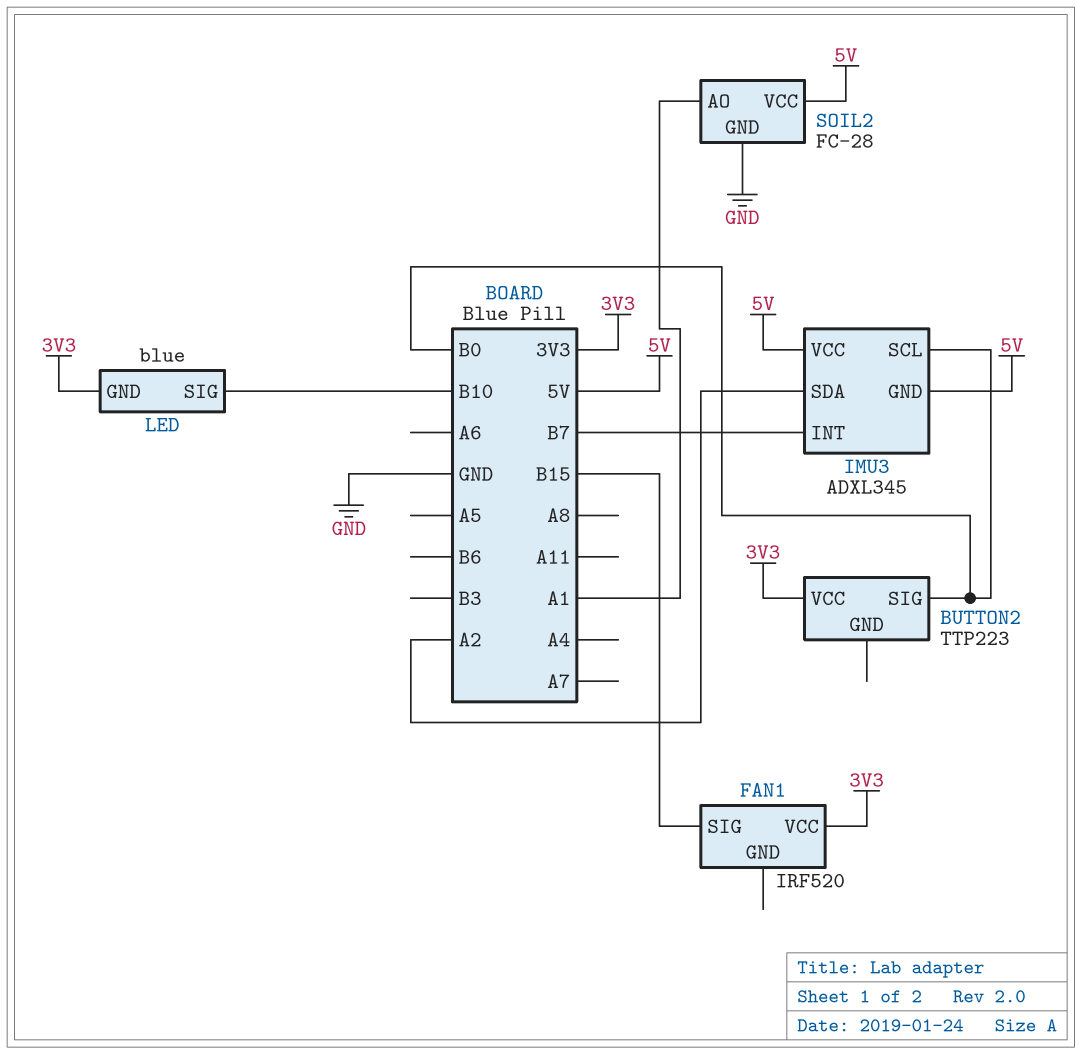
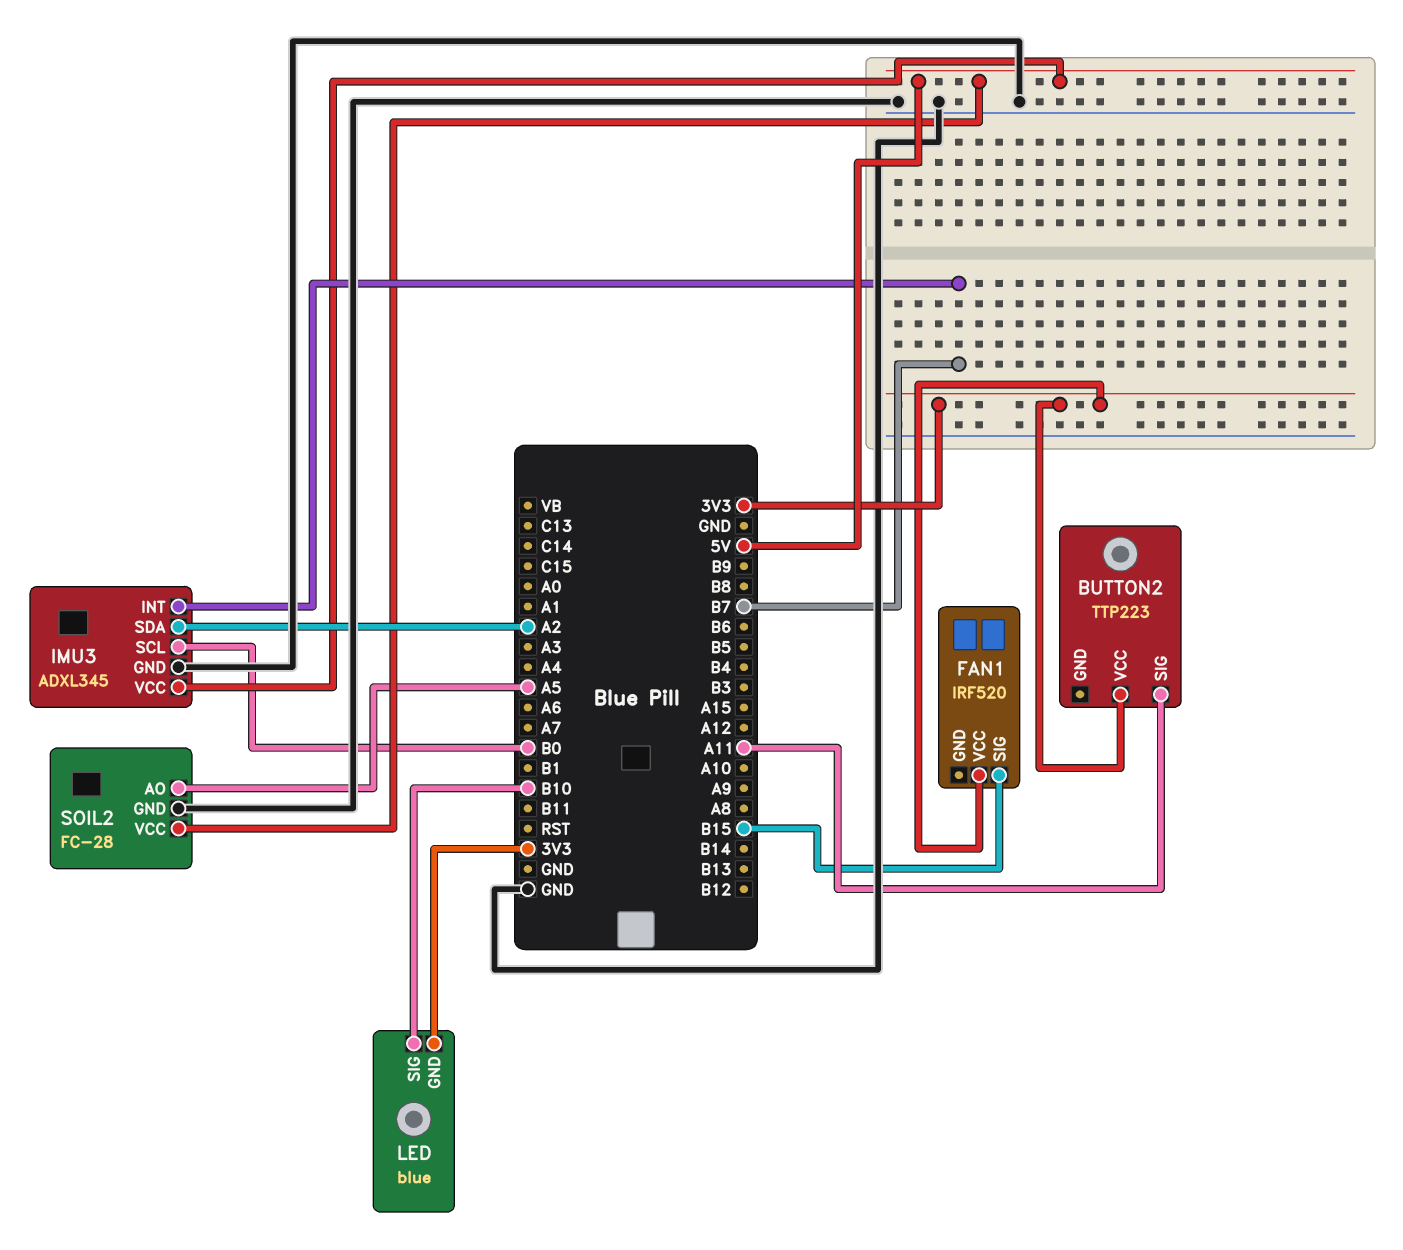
BUTTON2 pin SIG: B0 -> A11
IMU3 pin GND: 5V -> GND
SOIL2 pin AO: A1 -> A5

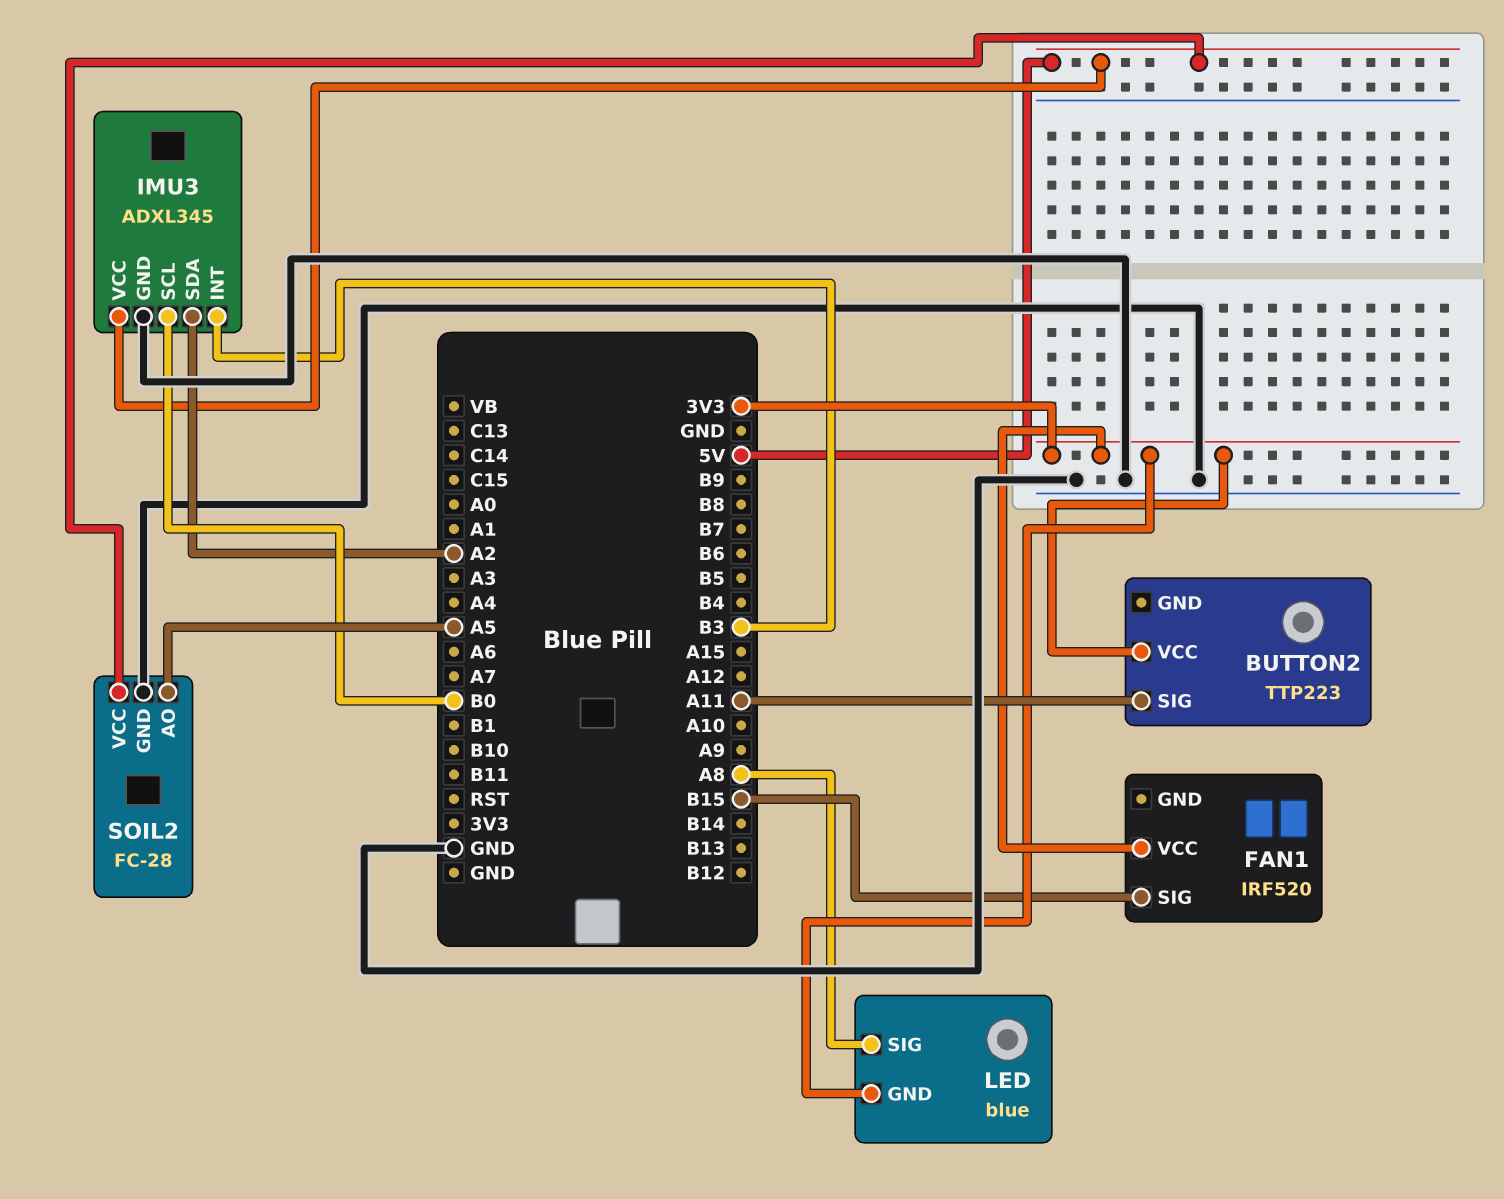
IMU3 pin INT: B7 -> B3
LED pin SIG: B10 -> A8

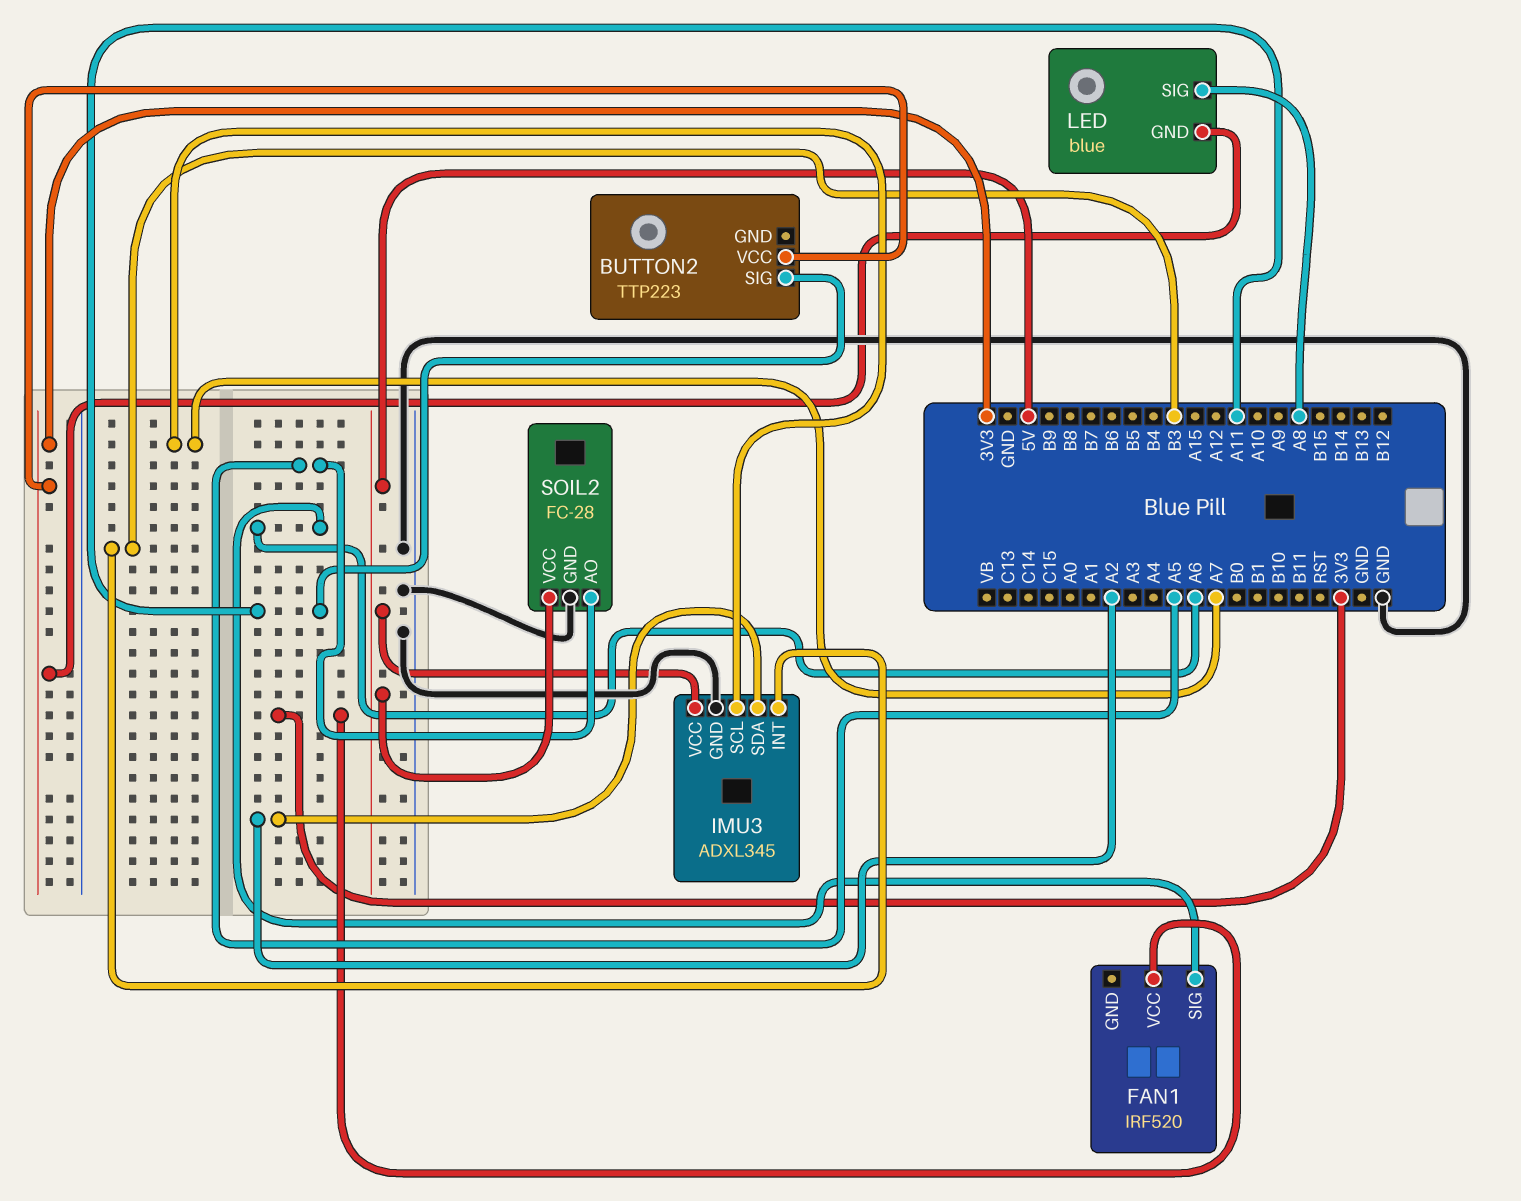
FAN1 pin SIG: B15 -> A6
IMU3 pin SCL: B0 -> A7

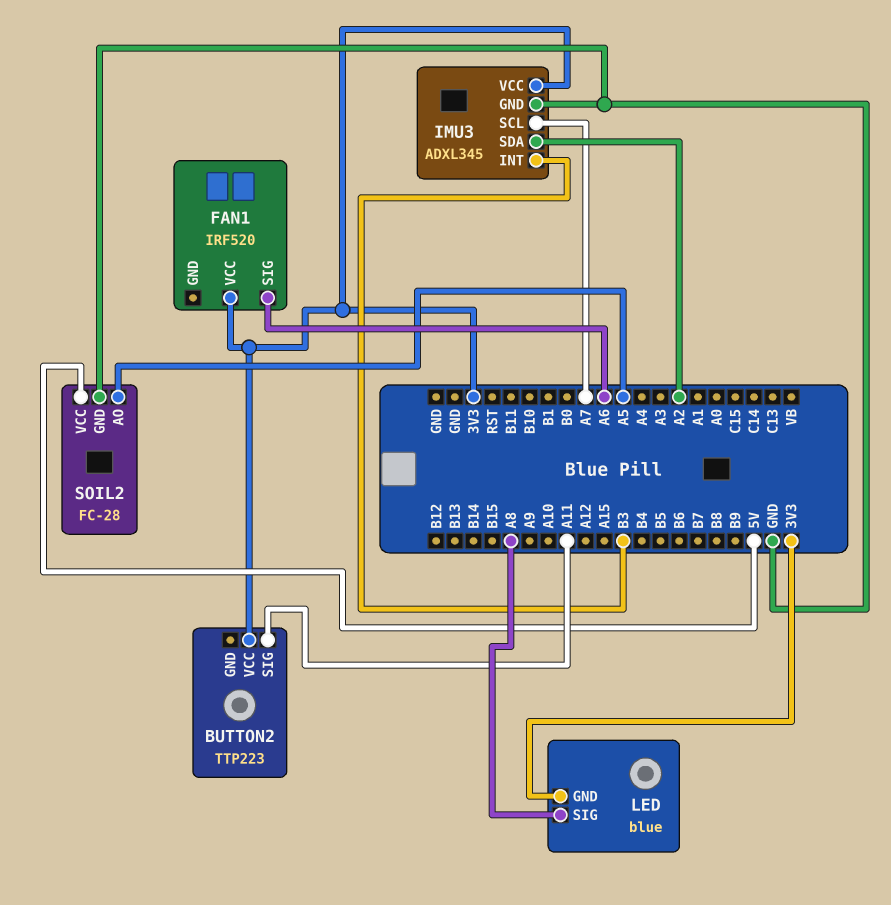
IMU3 pin VCC: 5V -> 3V3

